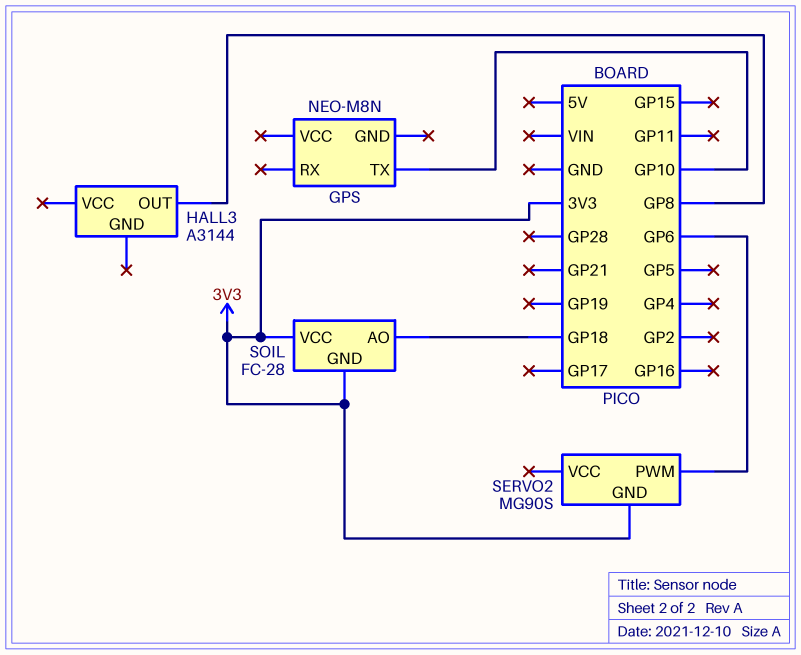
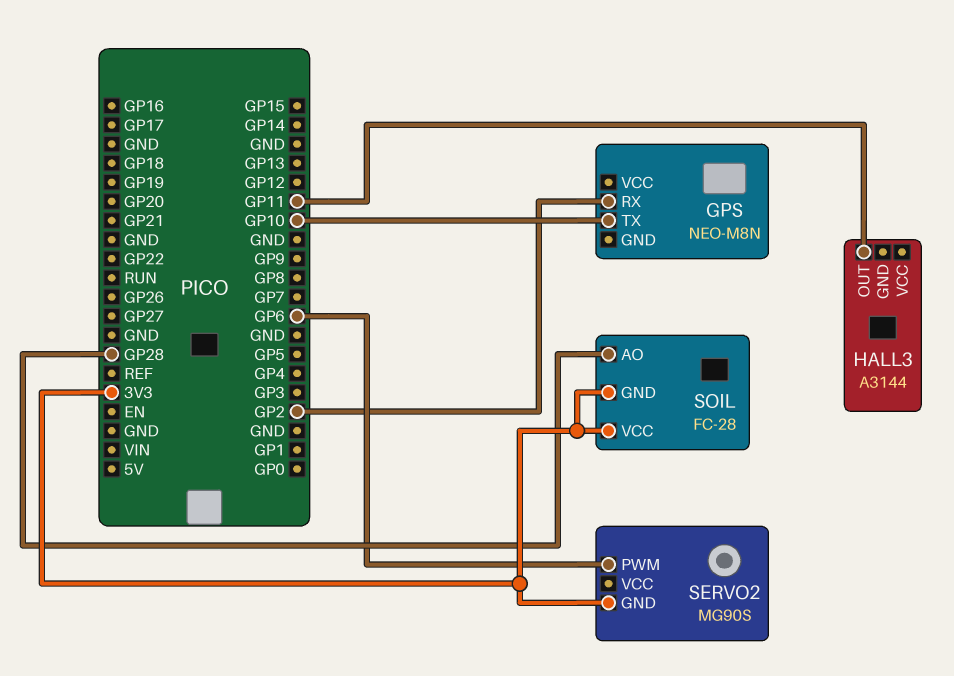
GPS pin RX: none -> GP2
HALL3 pin OUT: GP8 -> GP11
SOIL pin AO: GP18 -> GP28

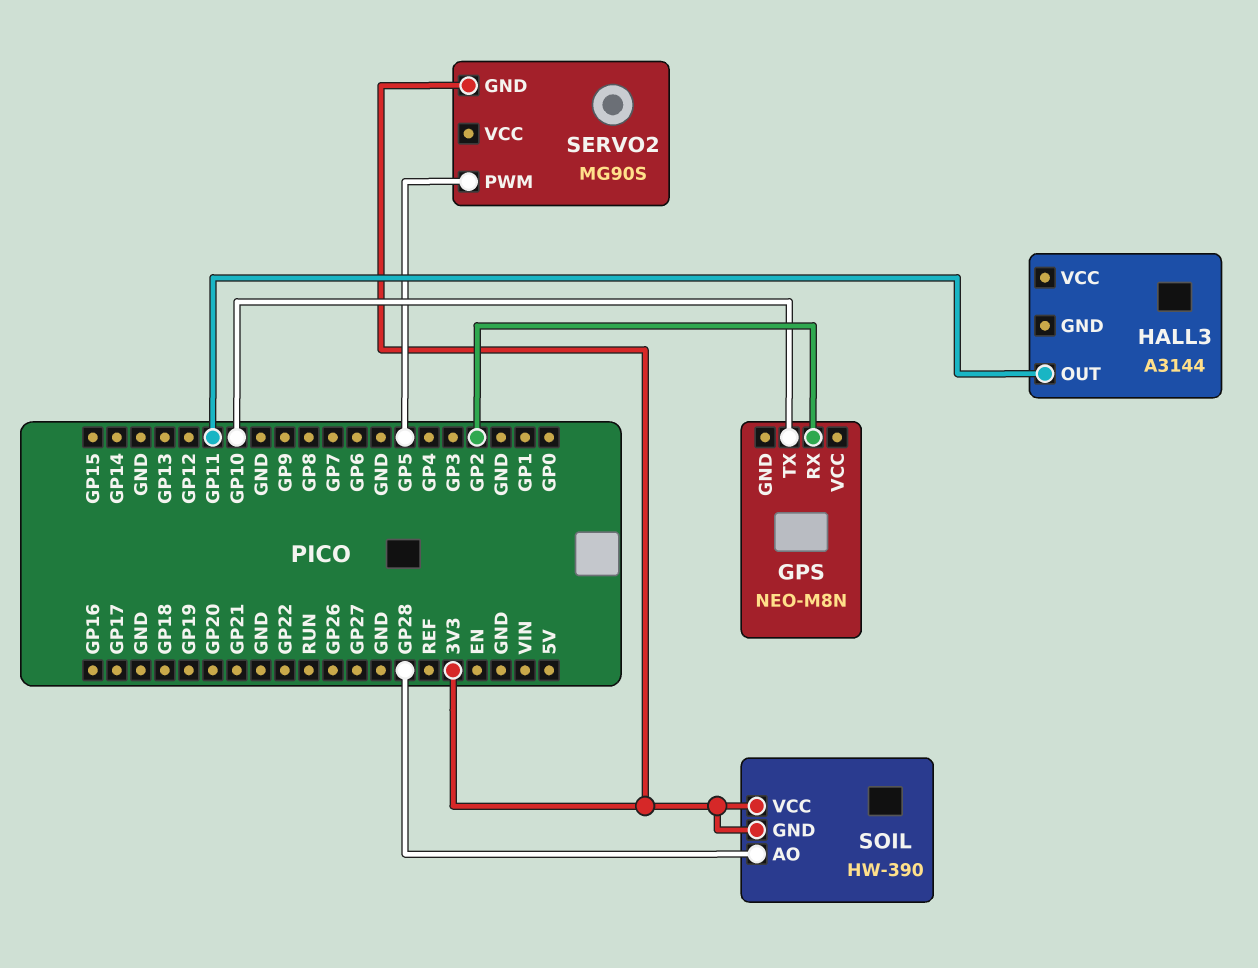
SERVO2 pin PWM: GP6 -> GP5
SOIL: FC-28 -> HW-390

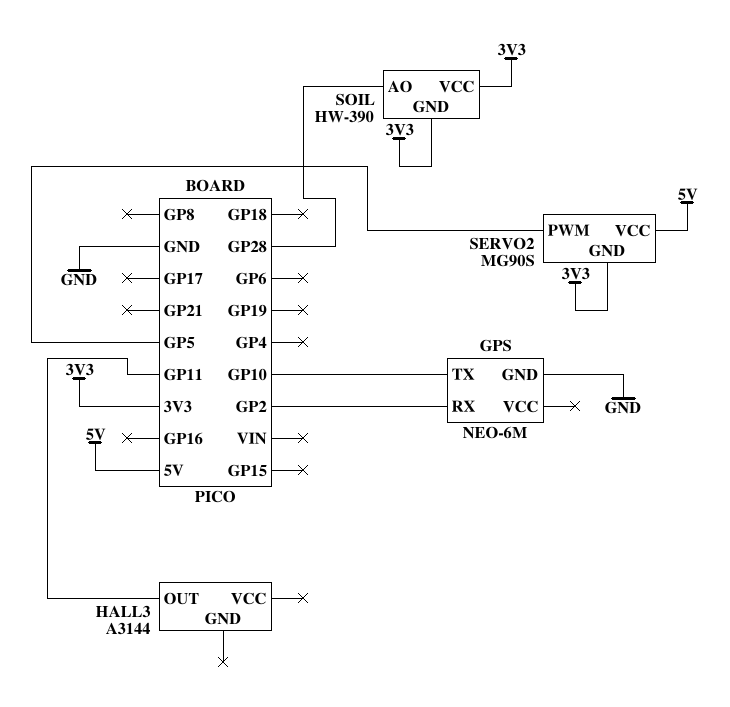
GPS: NEO-M8N -> NEO-6M
GPS pin GND: none -> GND
SERVO2 pin VCC: none -> 5V

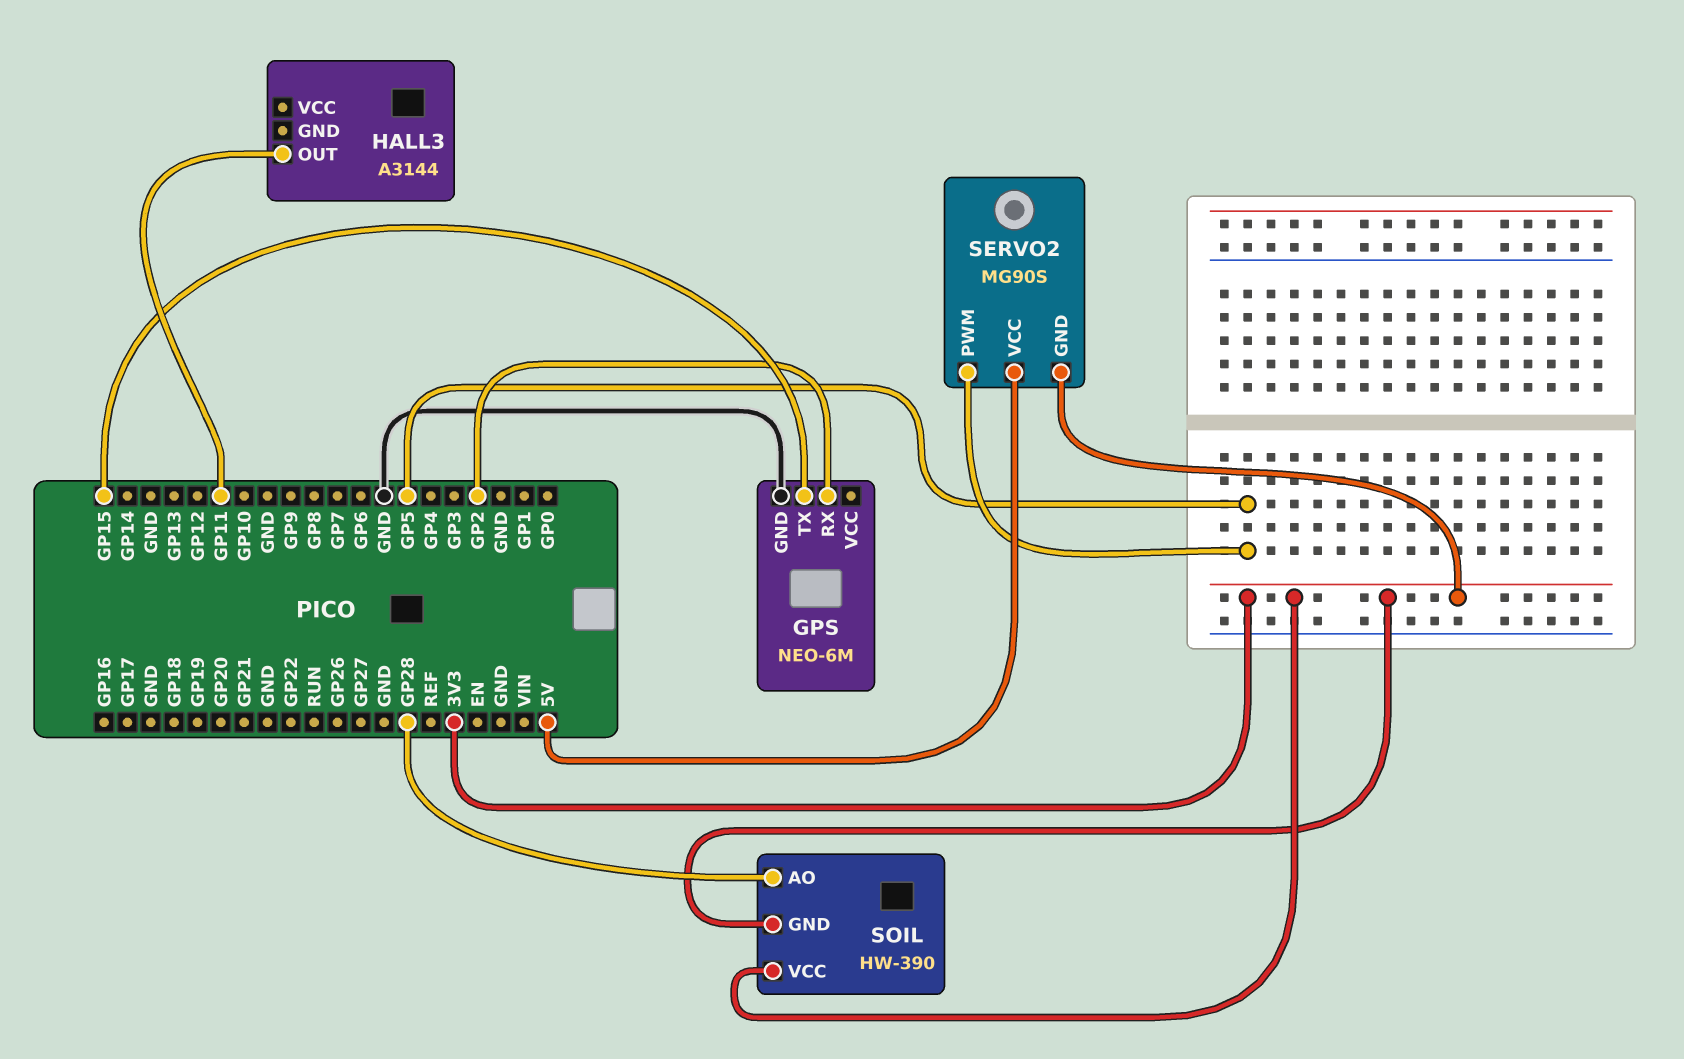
GPS pin TX: GP10 -> GP15

